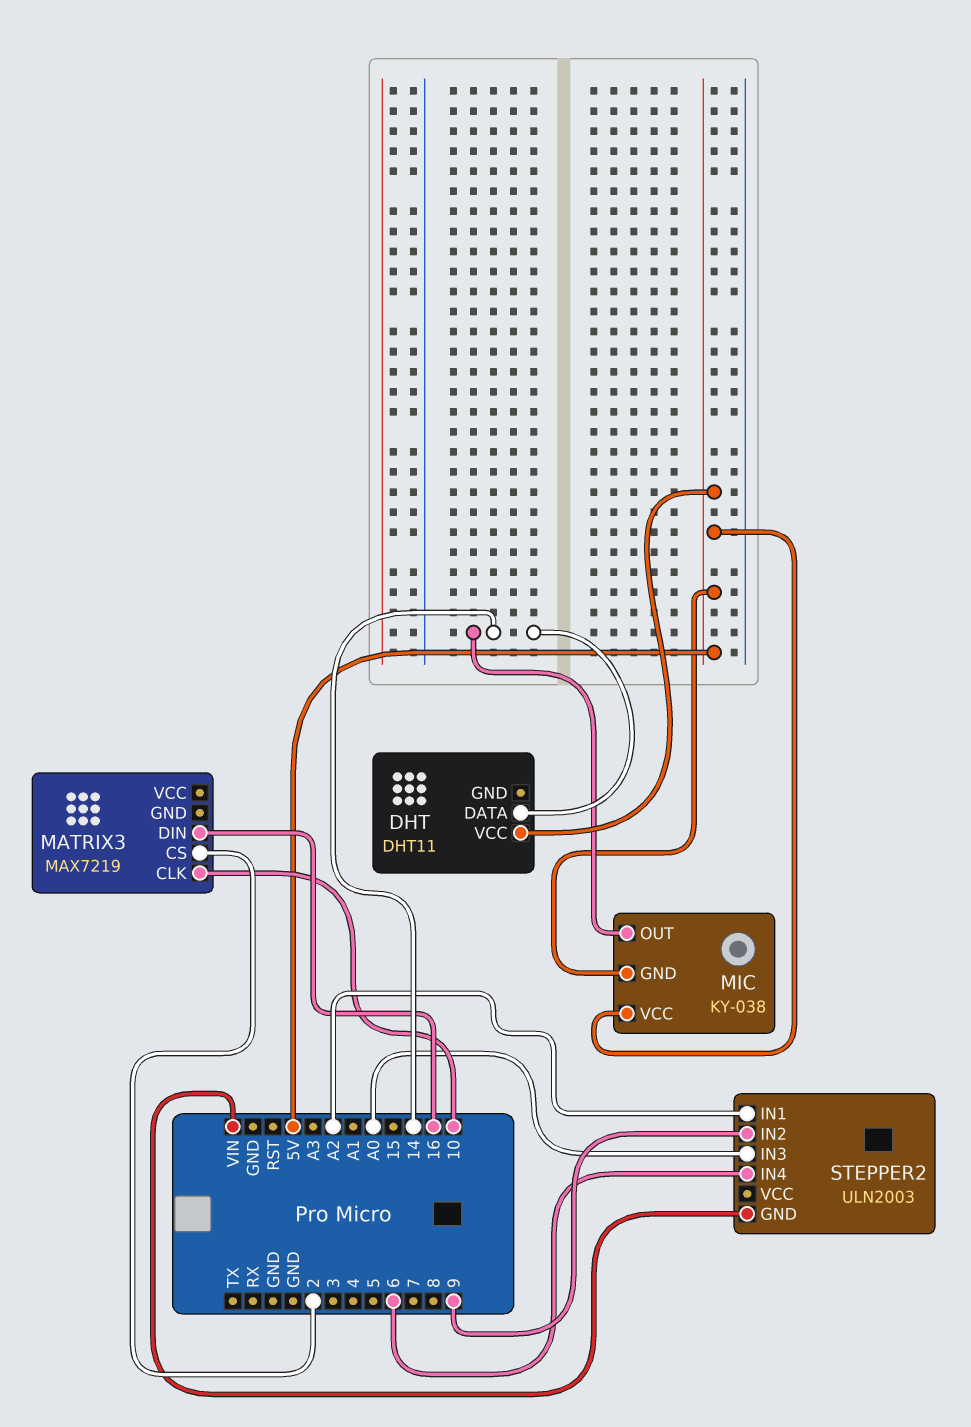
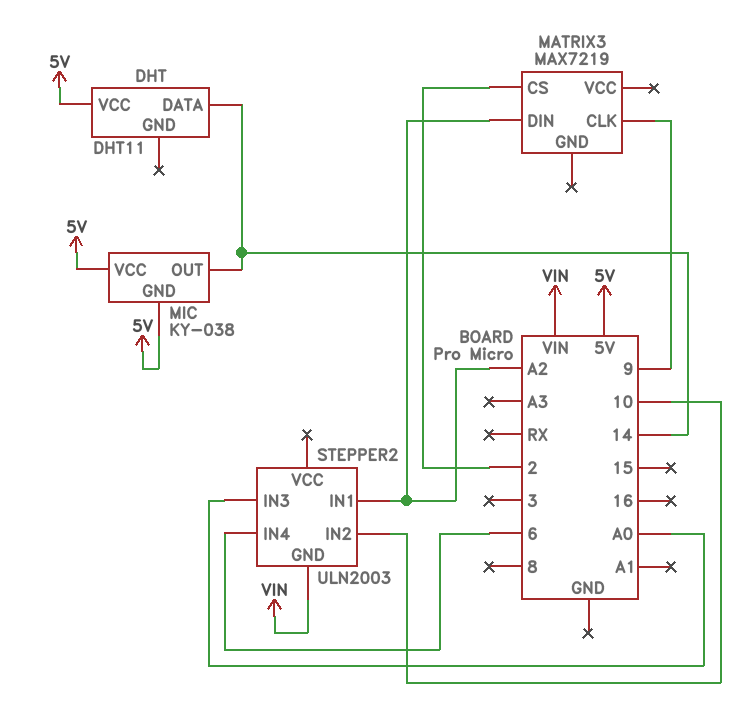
MATRIX3 pin CLK: 10 -> 9
MATRIX3 pin DIN: 16 -> A2
STEPPER2 pin IN2: 9 -> 10

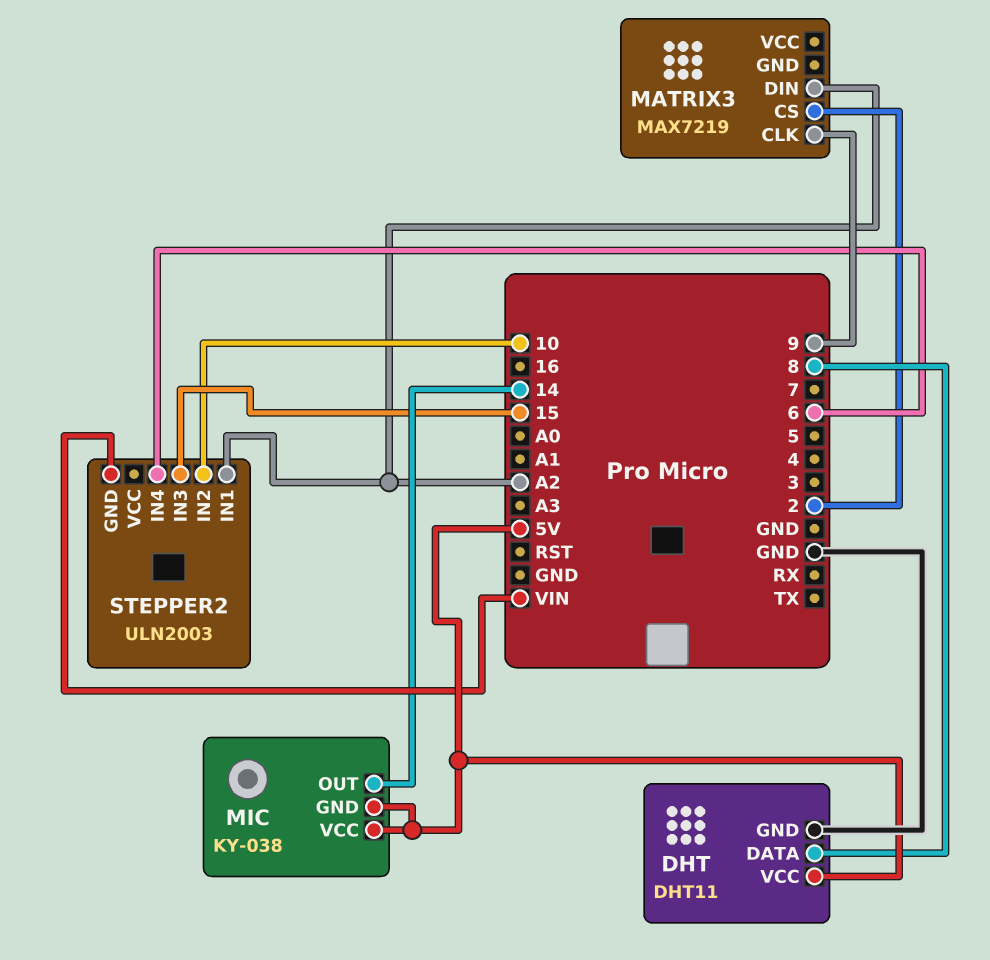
DHT pin DATA: 14 -> 8
DHT pin GND: none -> GND
STEPPER2 pin IN3: A0 -> 15

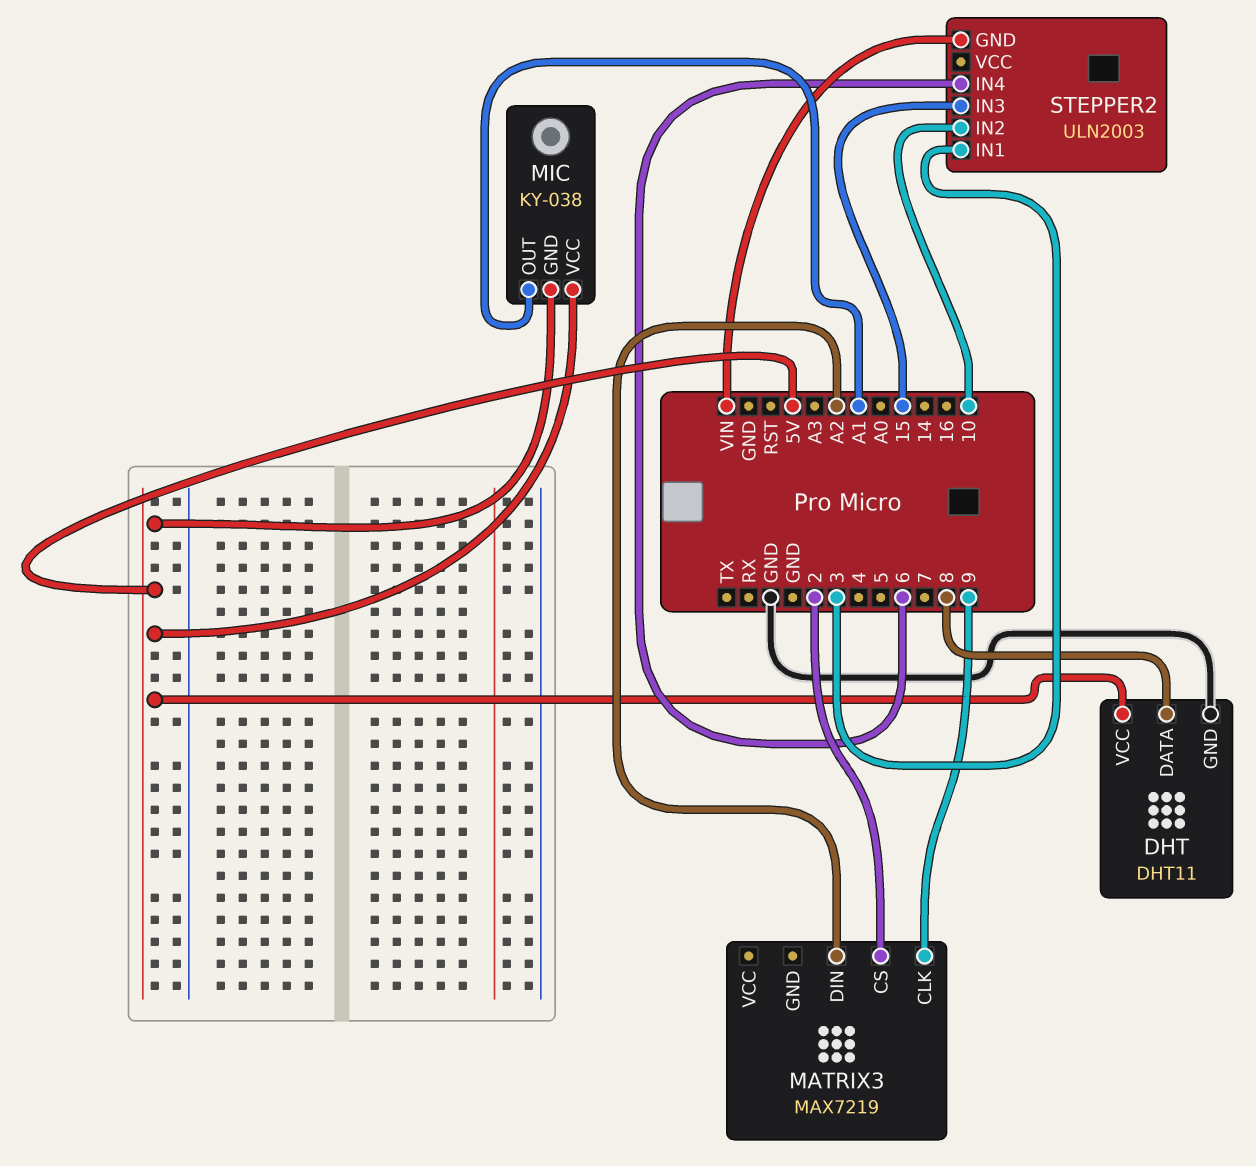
MIC pin OUT: 14 -> A1
STEPPER2 pin IN1: A2 -> 3

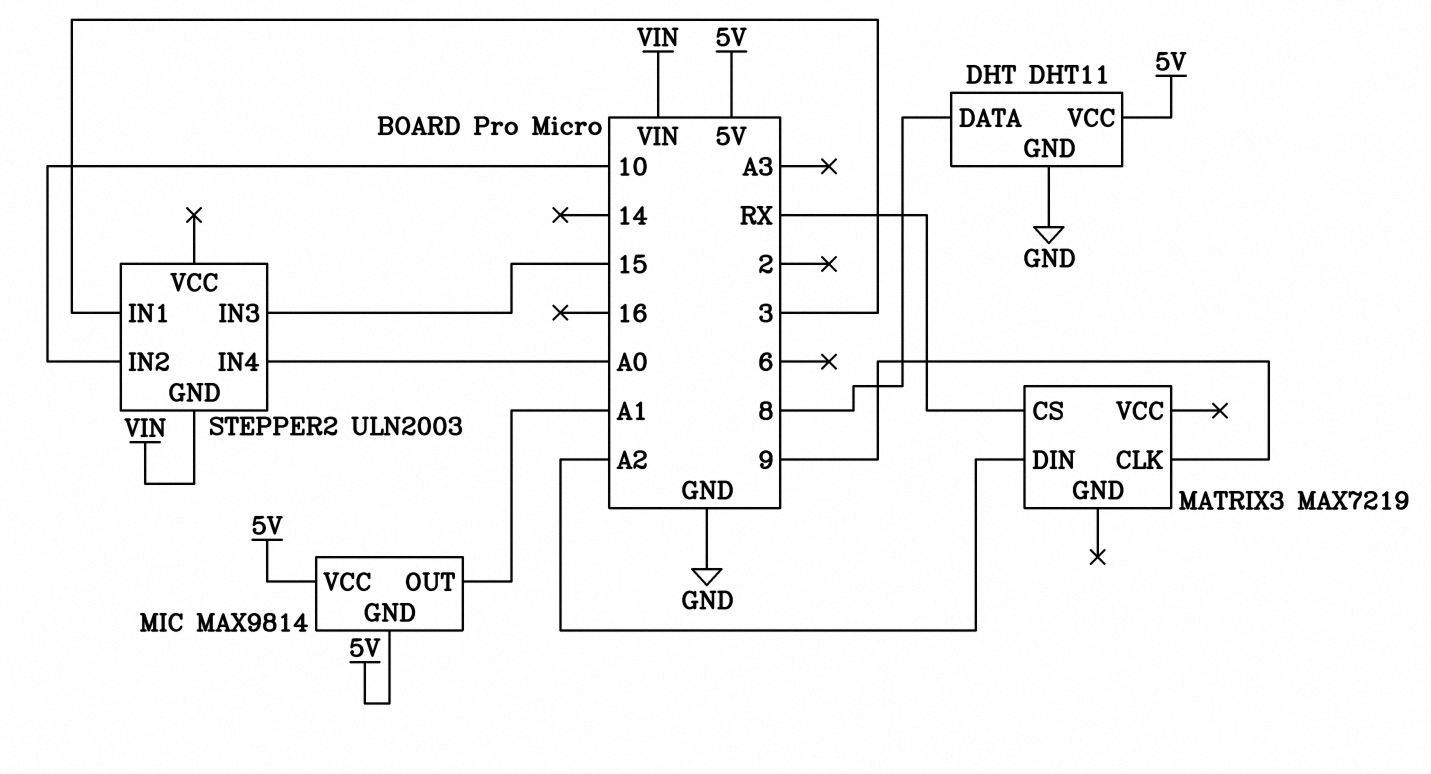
MATRIX3 pin CS: 2 -> RX
MIC: KY-038 -> MAX9814
STEPPER2 pin IN4: 6 -> A0

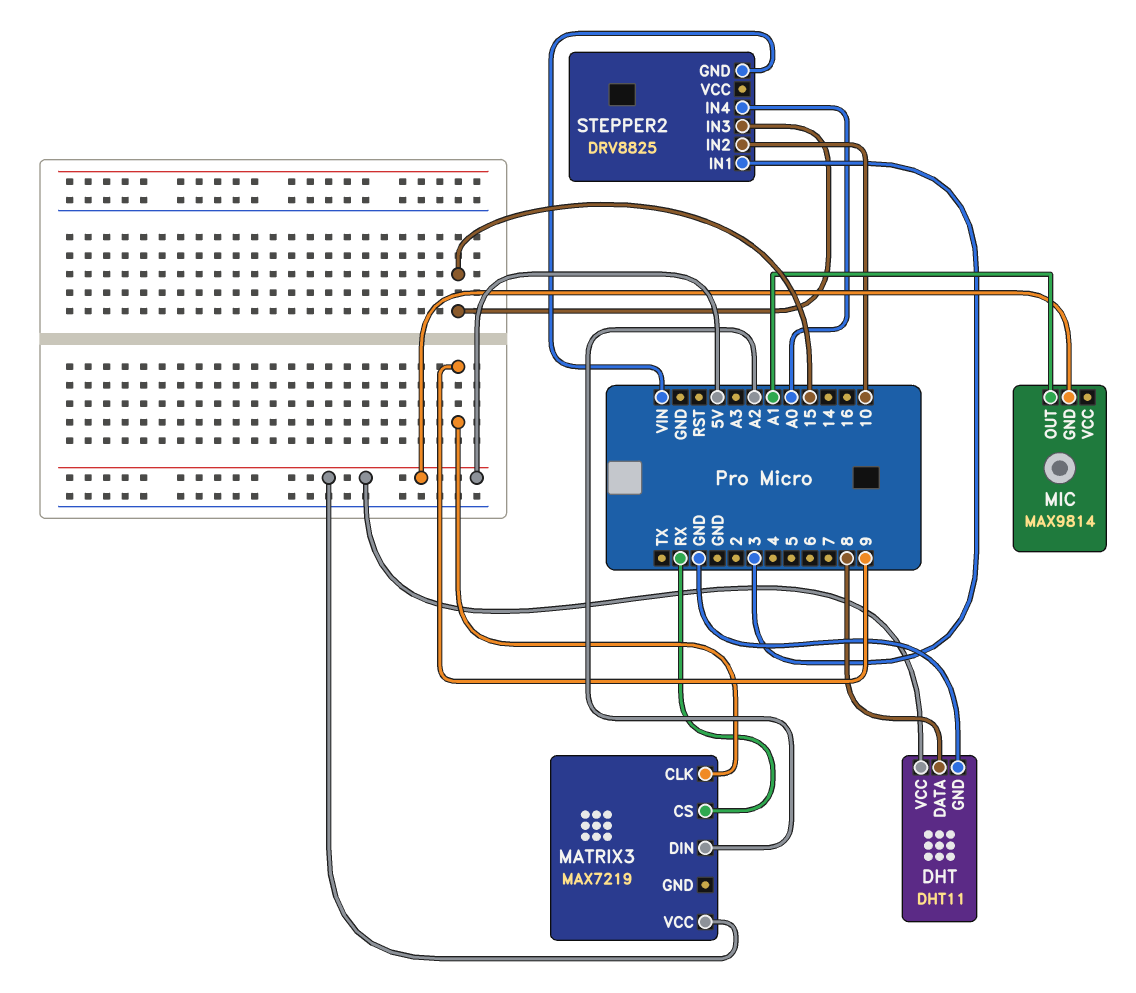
MATRIX3 pin VCC: none -> 5V
MIC pin VCC: 5V -> none
STEPPER2: ULN2003 -> DRV8825

